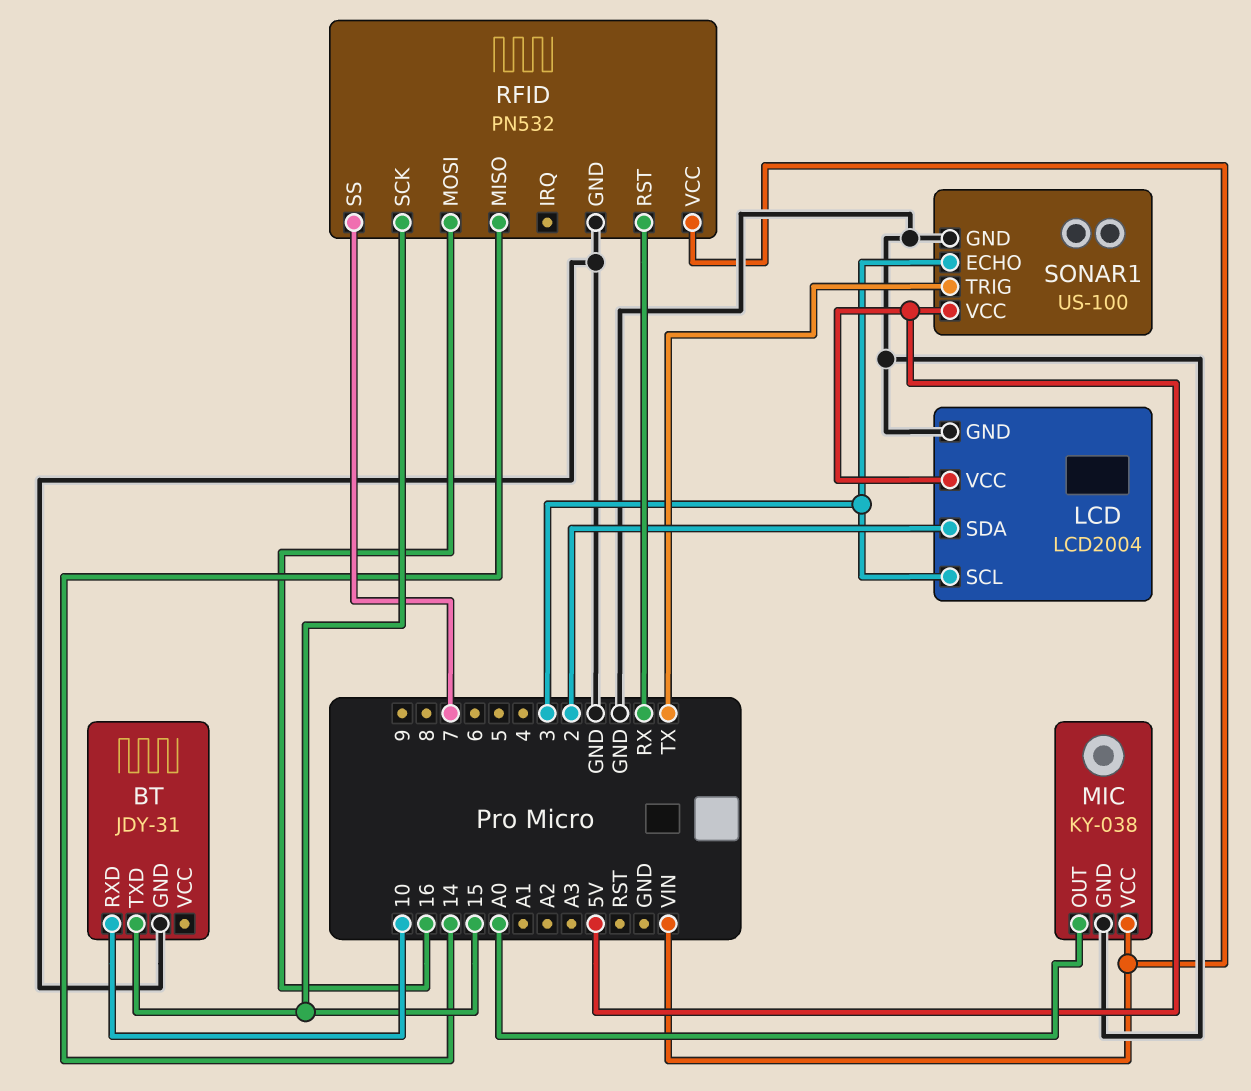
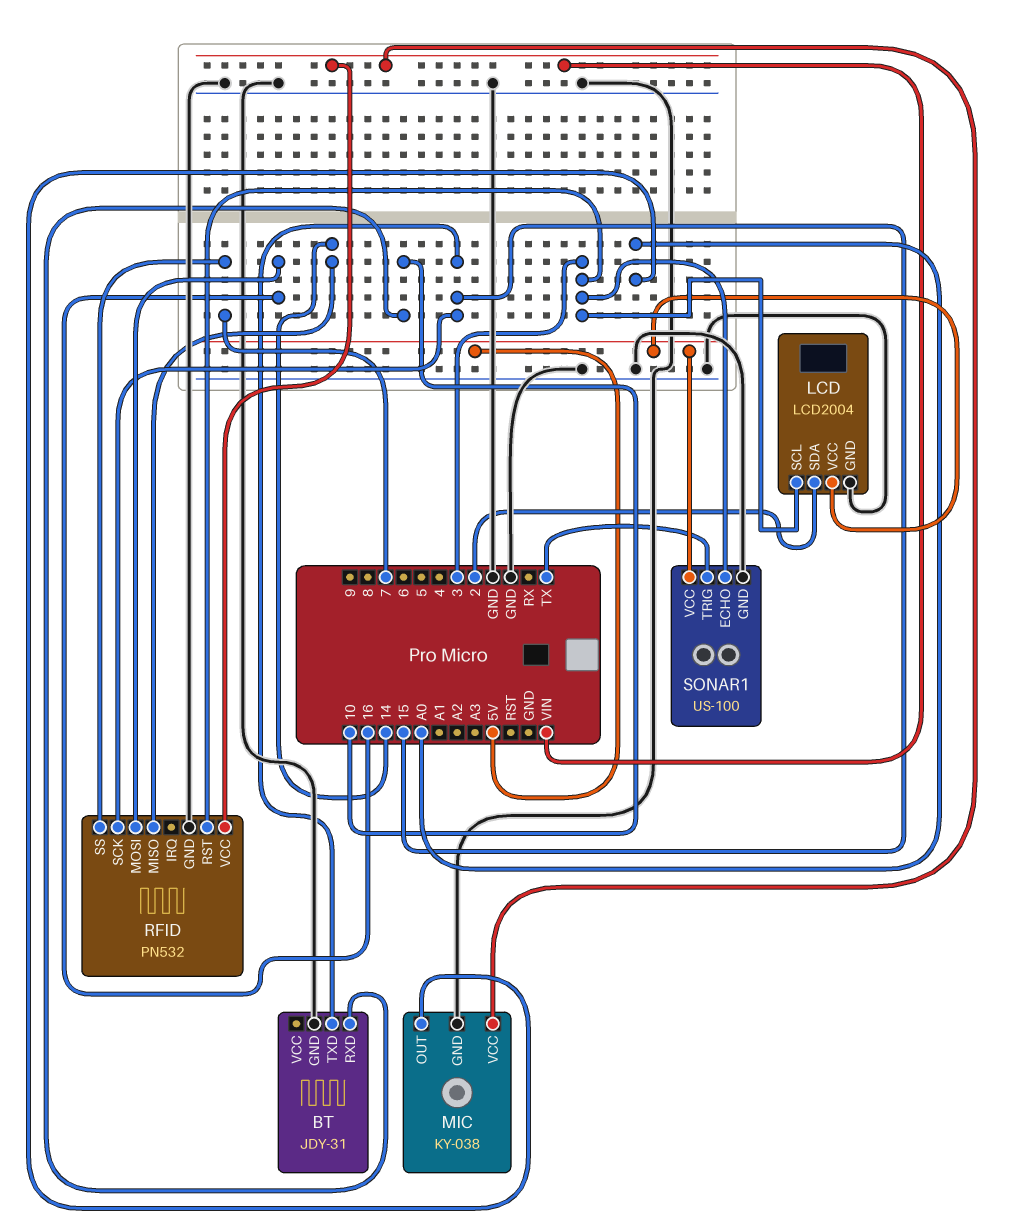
RFID pin RST: RX -> 3

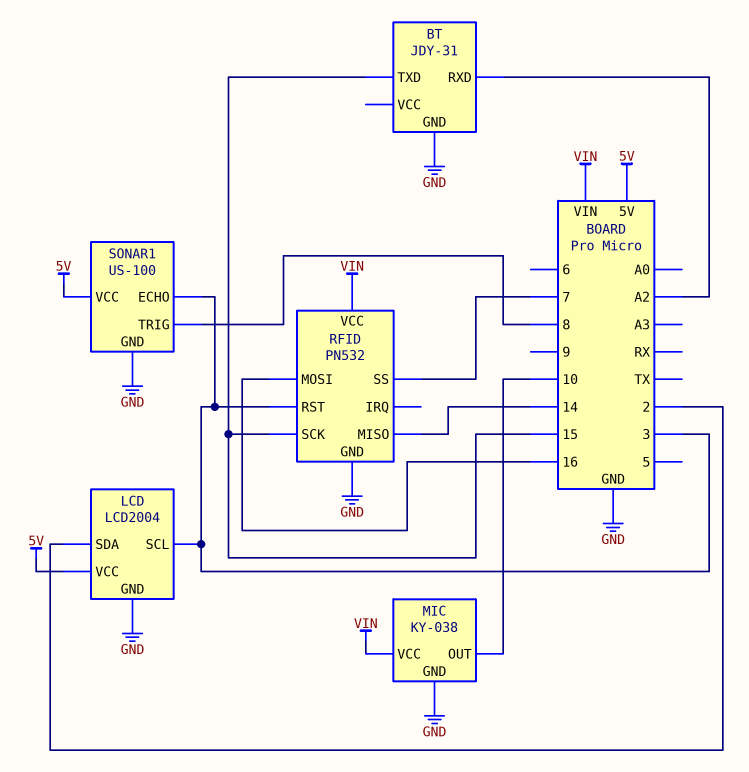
BT pin RXD: 10 -> A2
MIC pin OUT: A0 -> 10
SONAR1 pin TRIG: TX -> 8

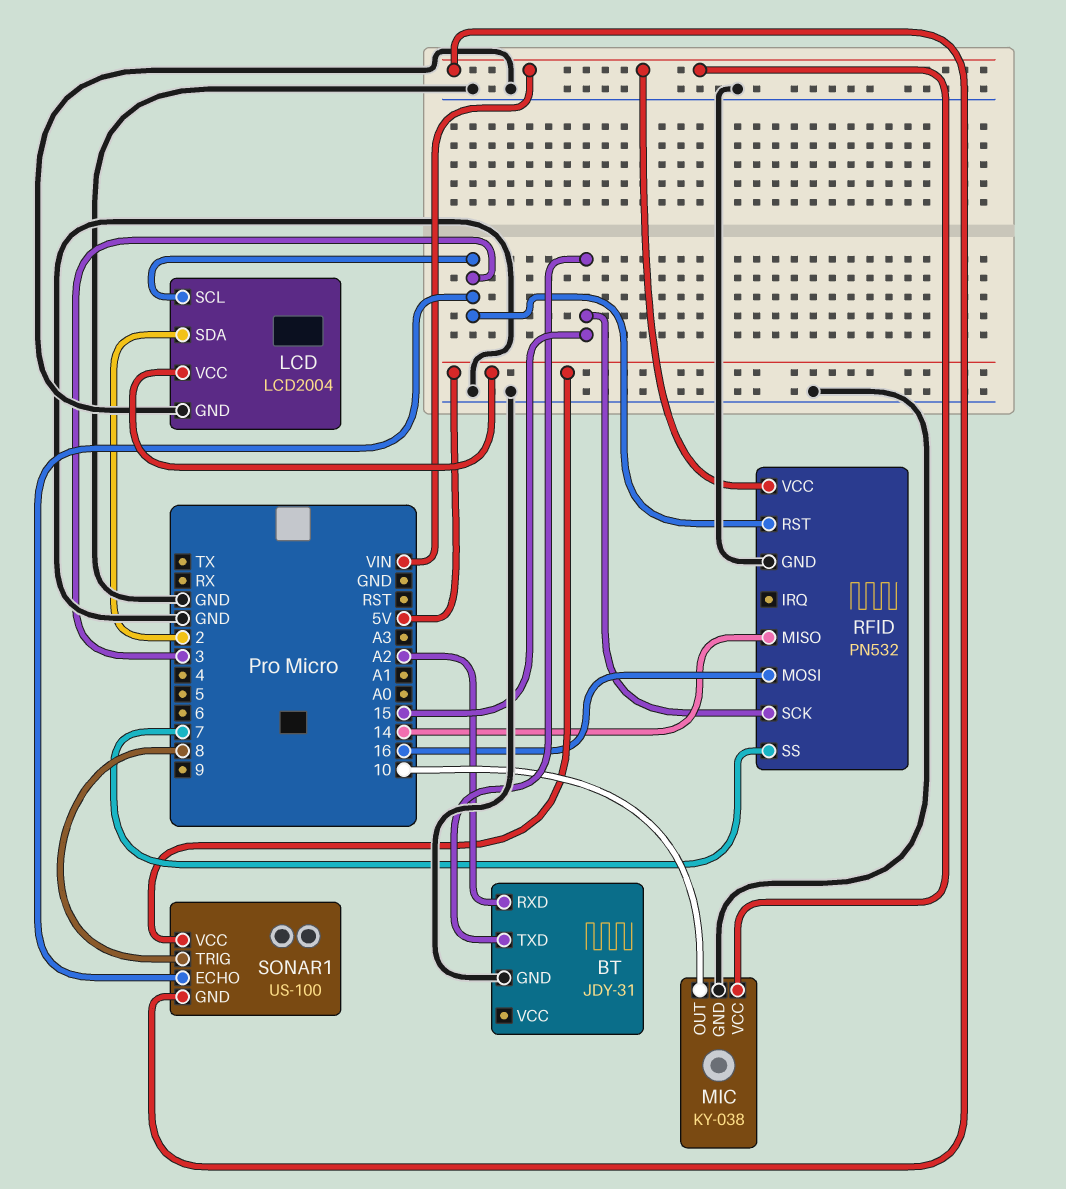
SONAR1 pin GND: GND -> VIN

